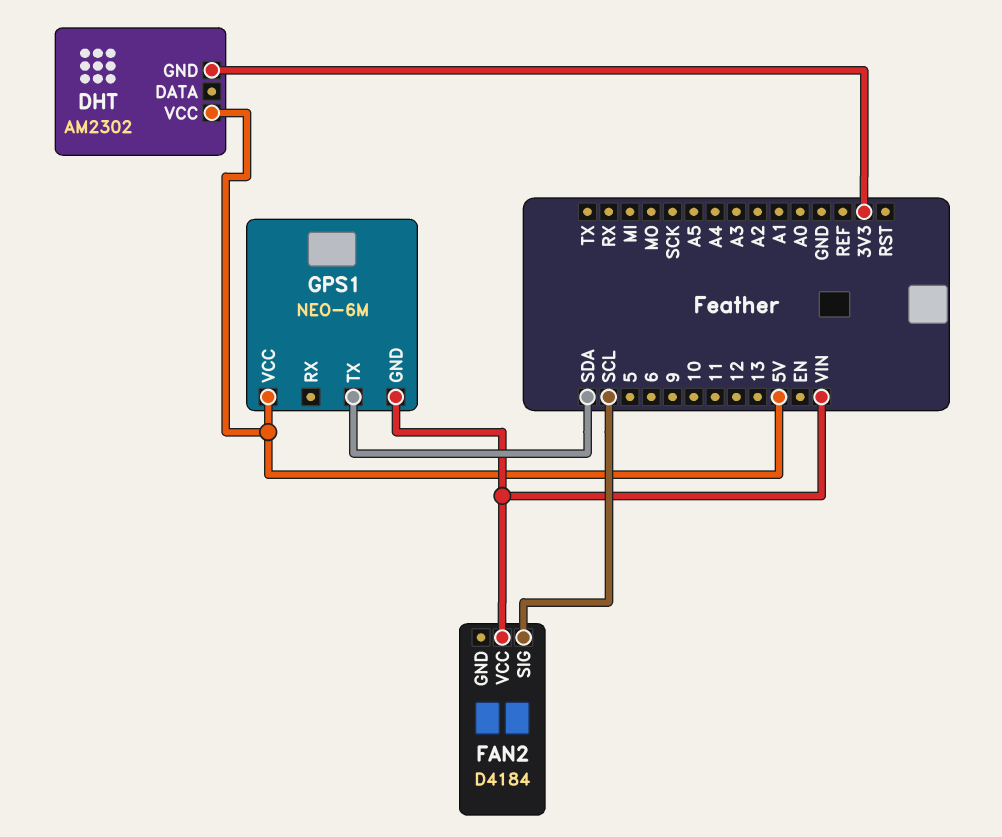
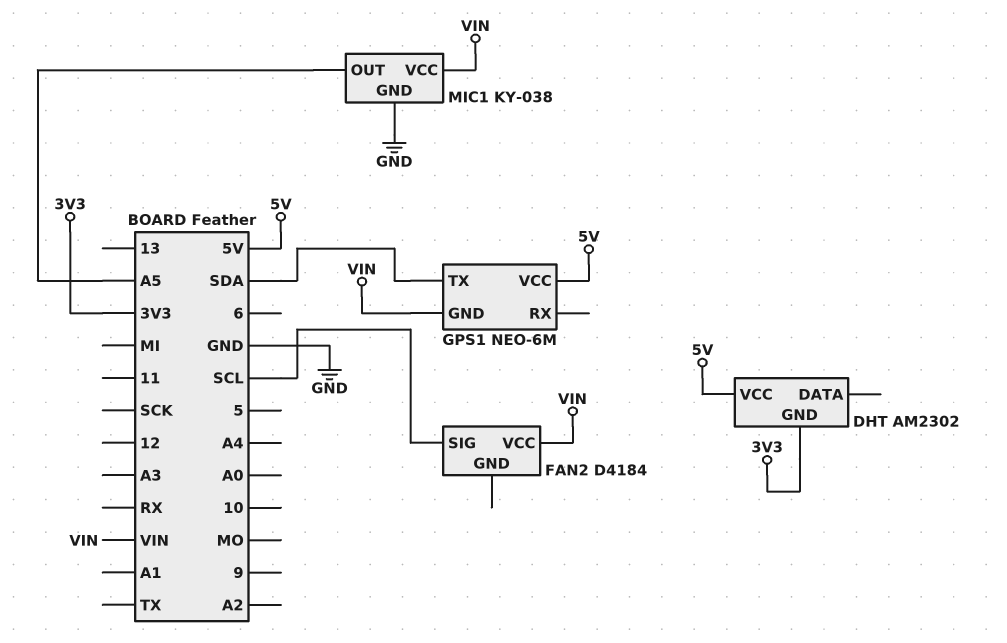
MIC1: none -> KY-038
MIC1 pin GND: none -> GND
MIC1 pin OUT: none -> A5
MIC1 pin VCC: none -> VIN

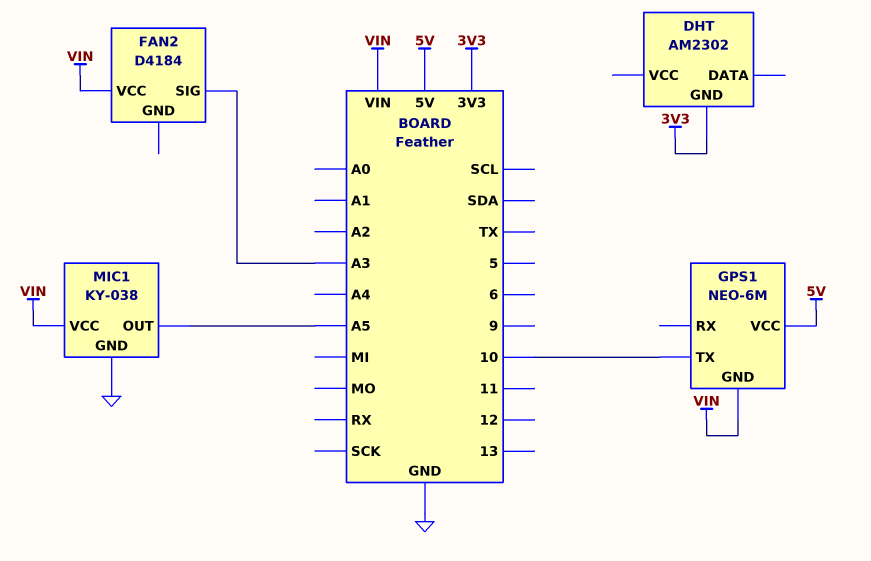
DHT pin VCC: 5V -> none
FAN2 pin SIG: SCL -> A3
GPS1 pin TX: SDA -> 10

